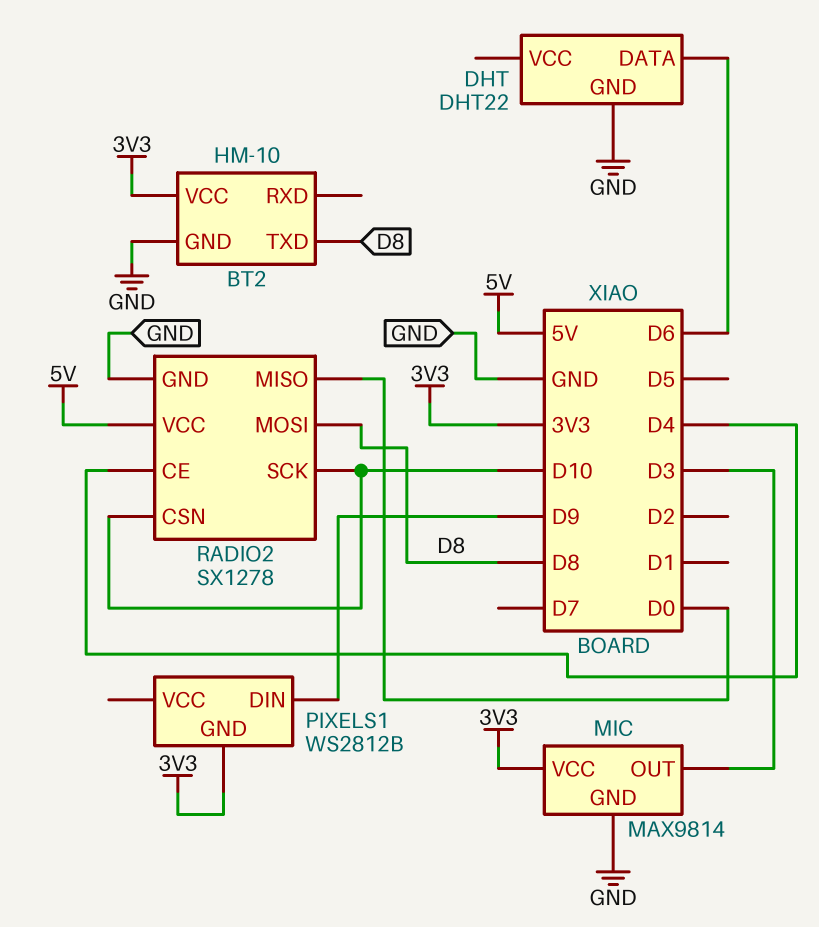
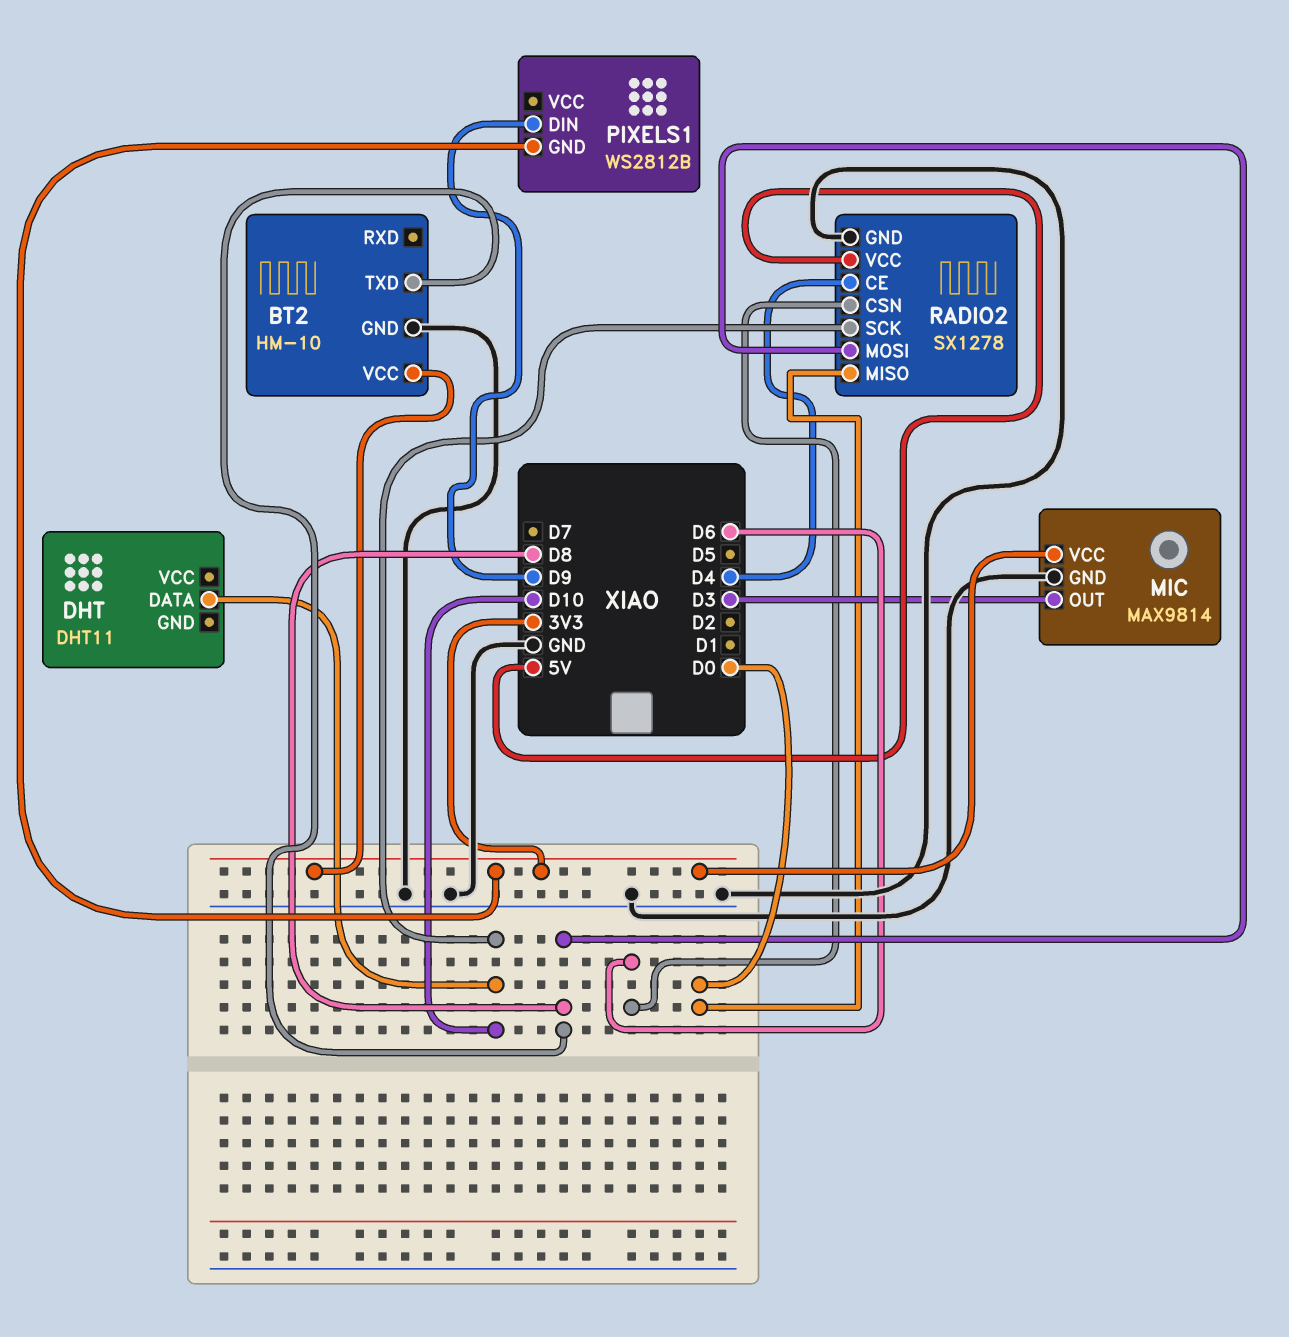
DHT: DHT22 -> DHT11
DHT pin DATA: D6 -> D10
DHT pin GND: GND -> none
RADIO2 pin CSN: D10 -> D6

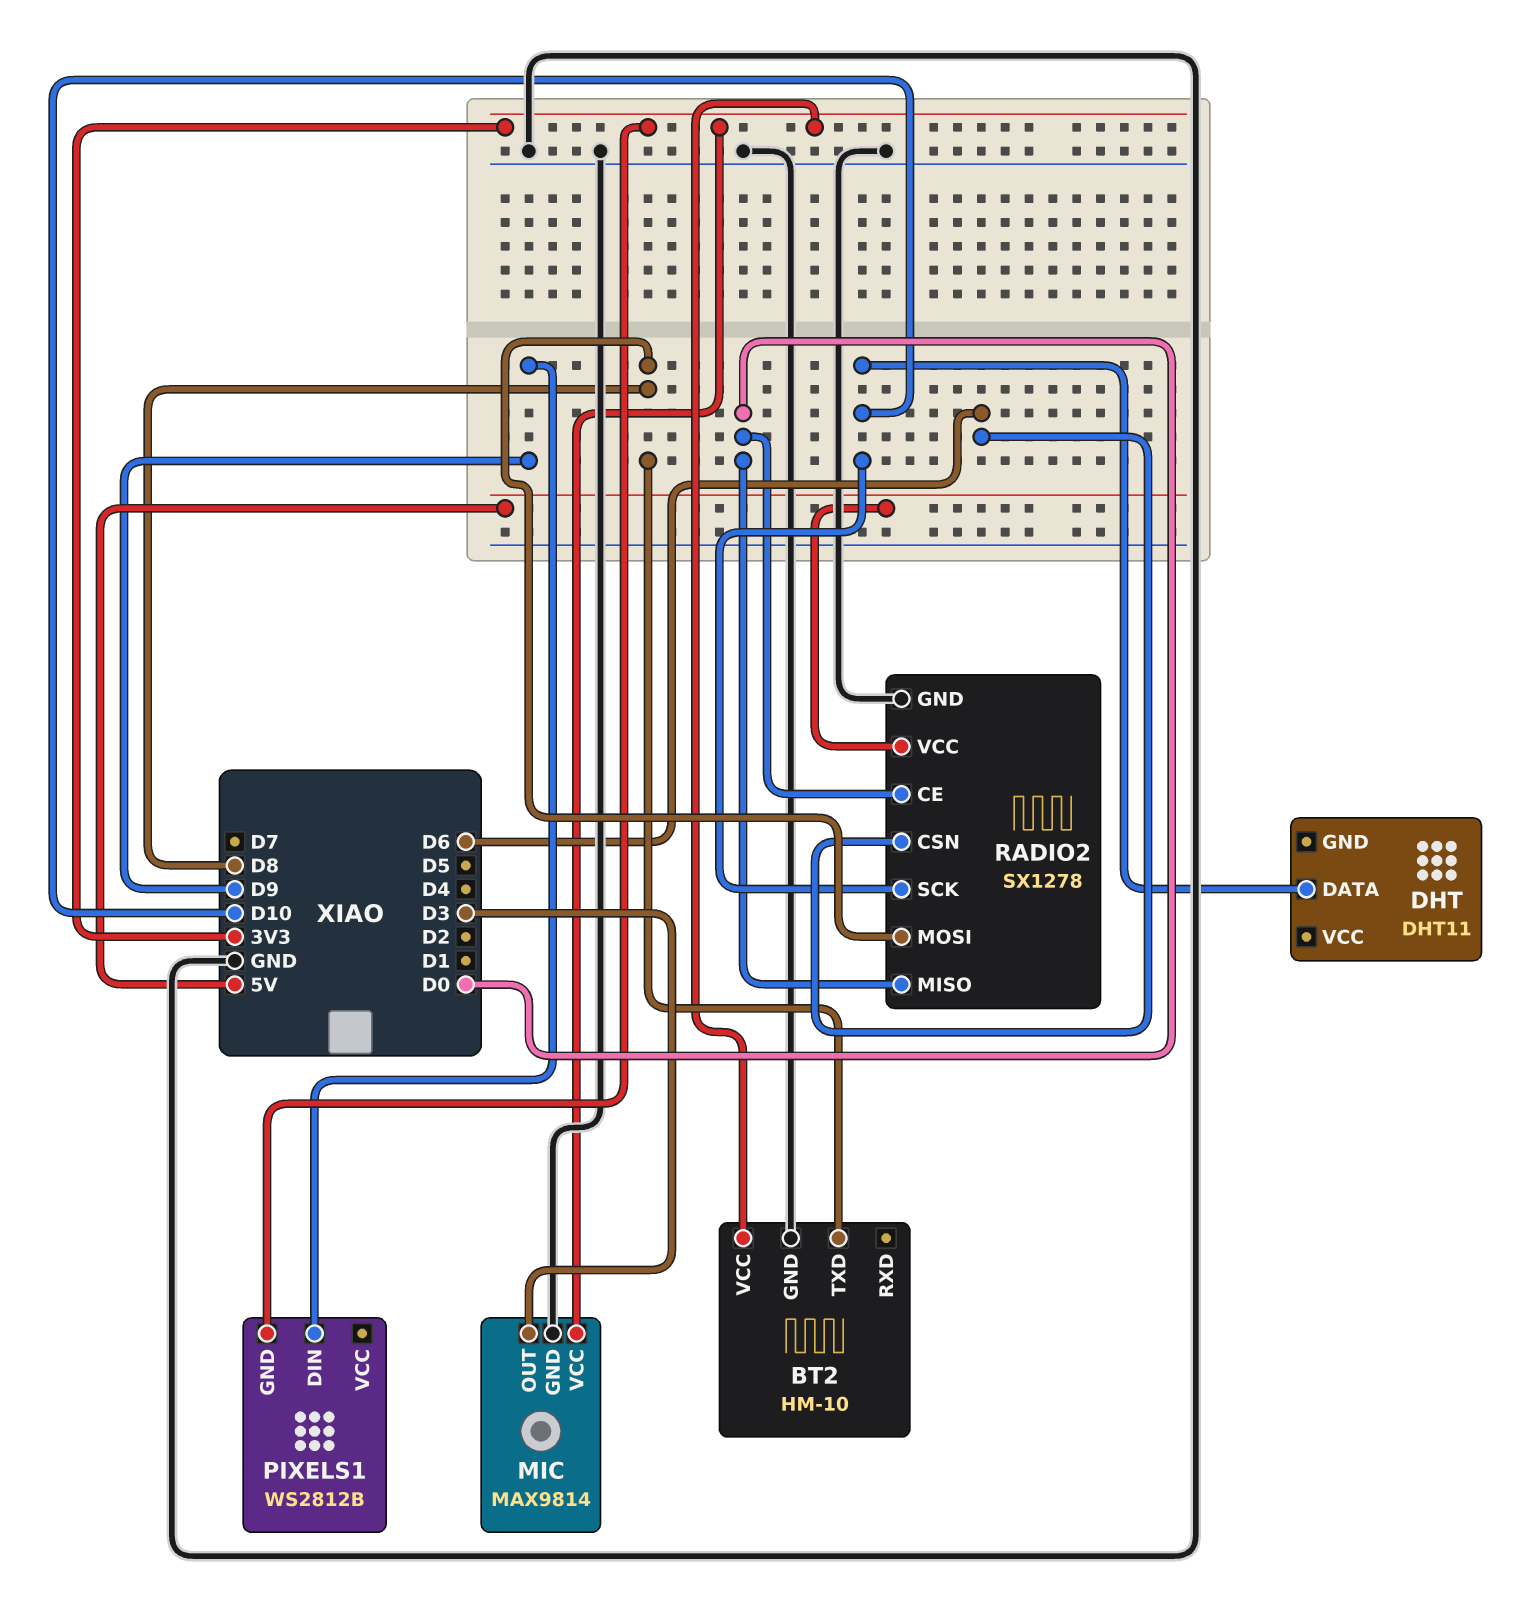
RADIO2 pin CE: D4 -> D0

